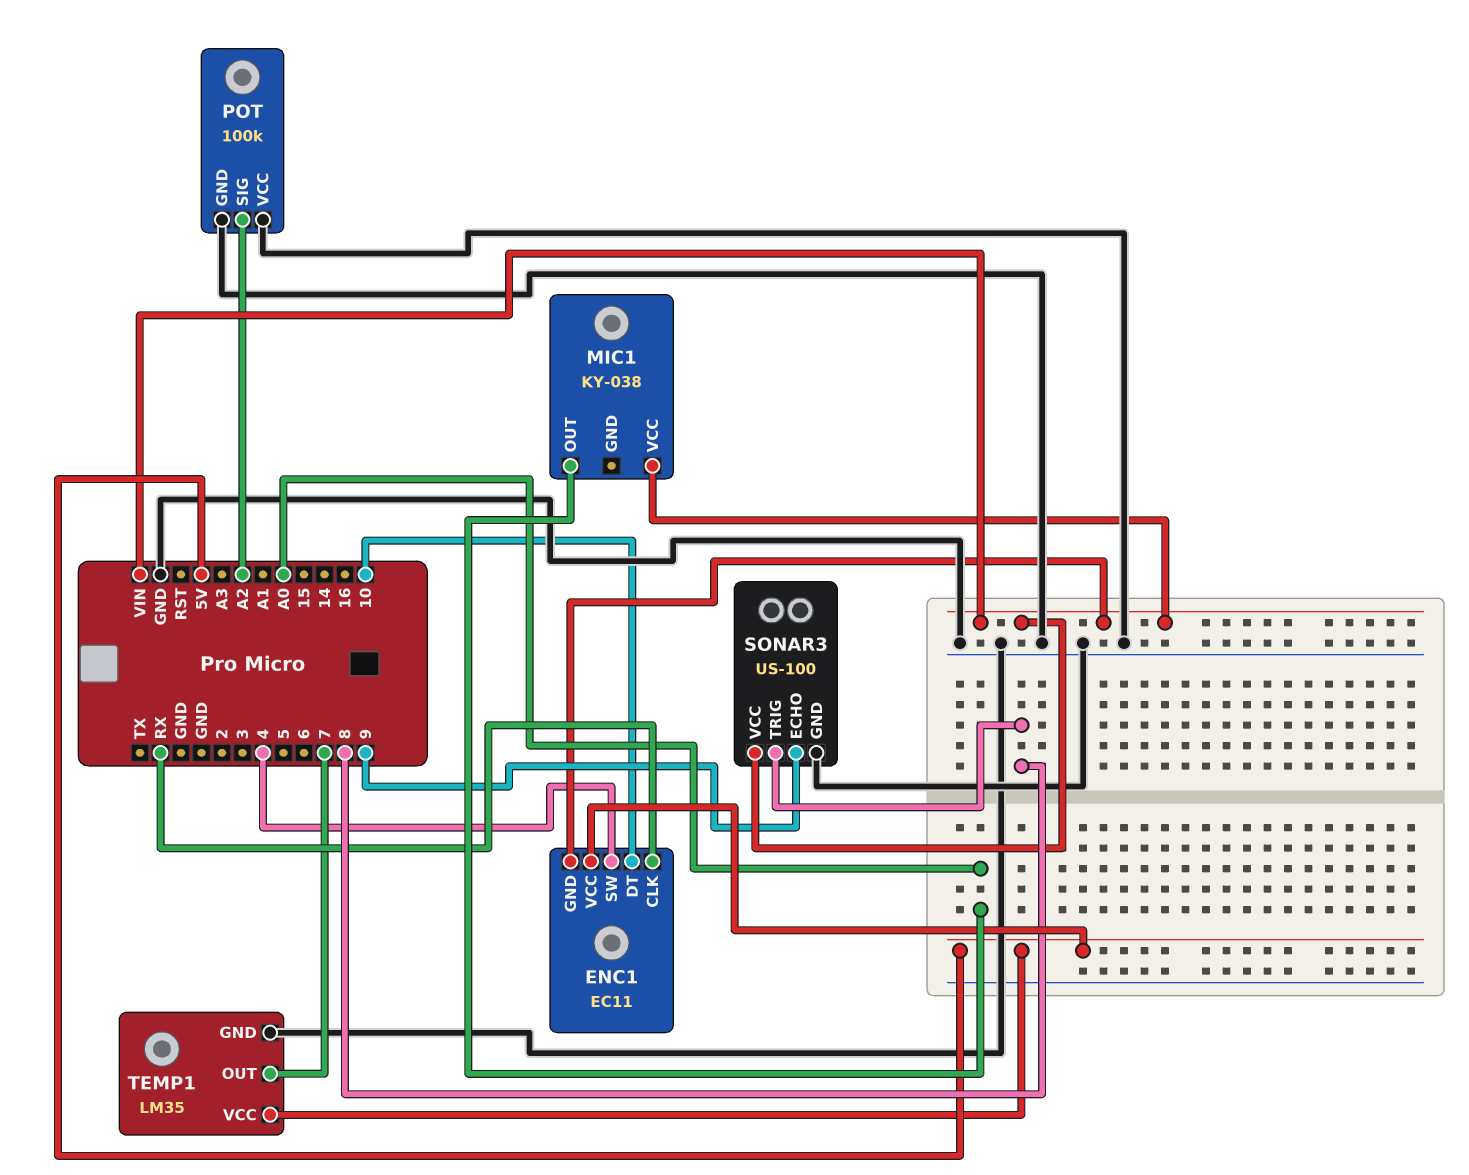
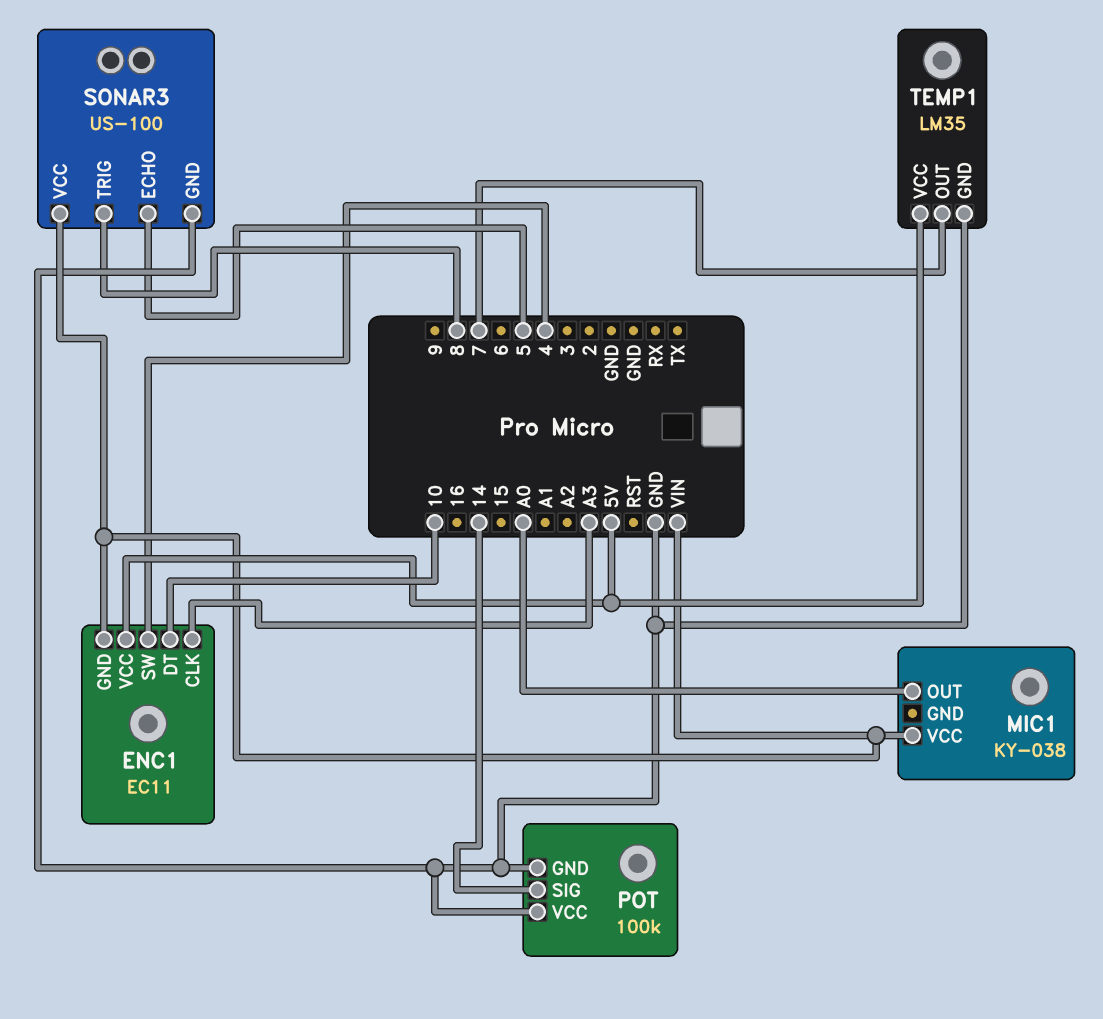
ENC1 pin CLK: RX -> A3
POT pin SIG: A2 -> 14
SONAR3 pin ECHO: 9 -> 5

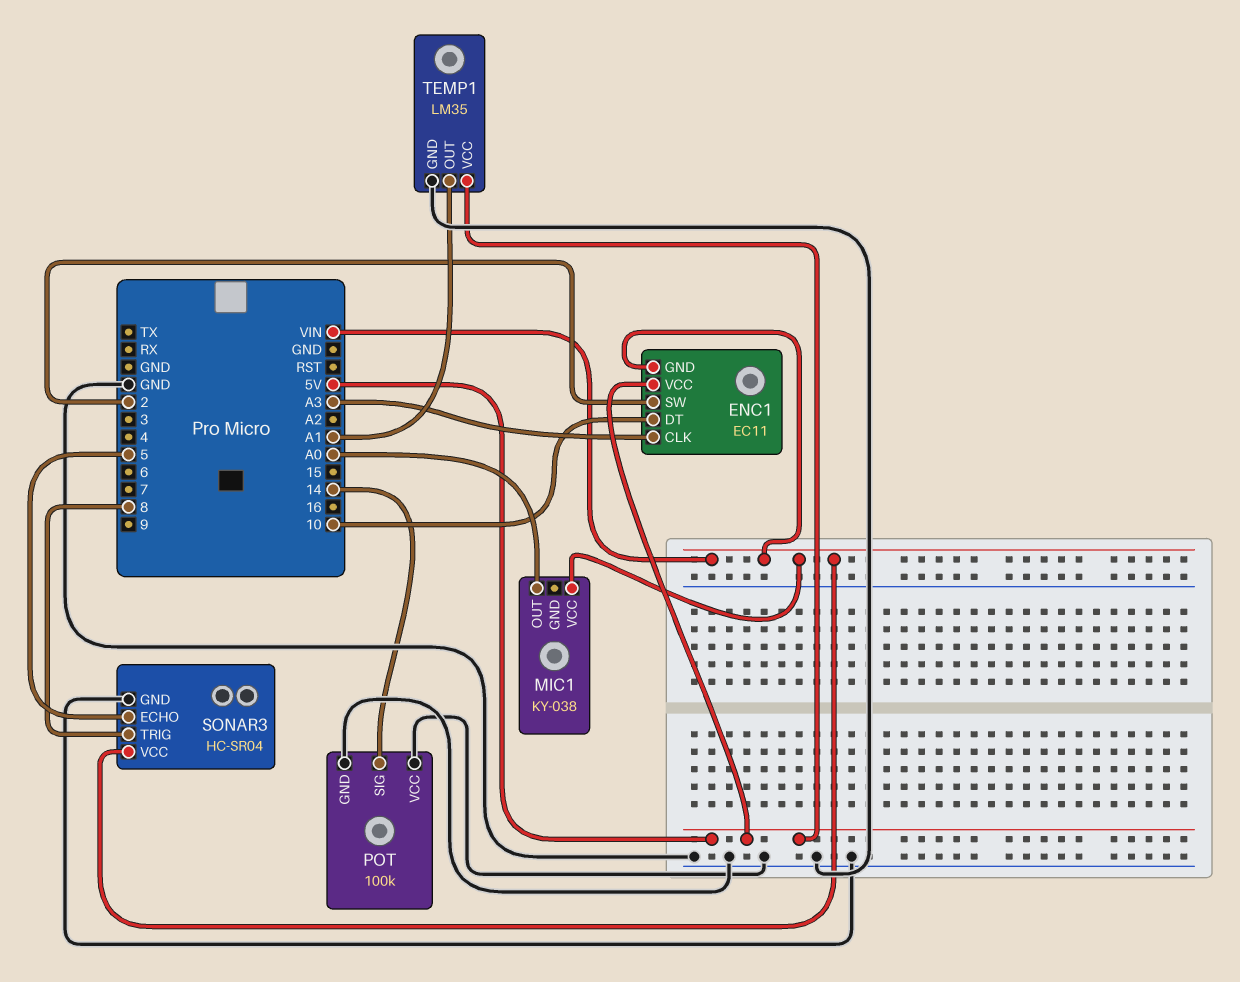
ENC1 pin SW: 4 -> 2
SONAR3: US-100 -> HC-SR04
TEMP1 pin OUT: 7 -> A1

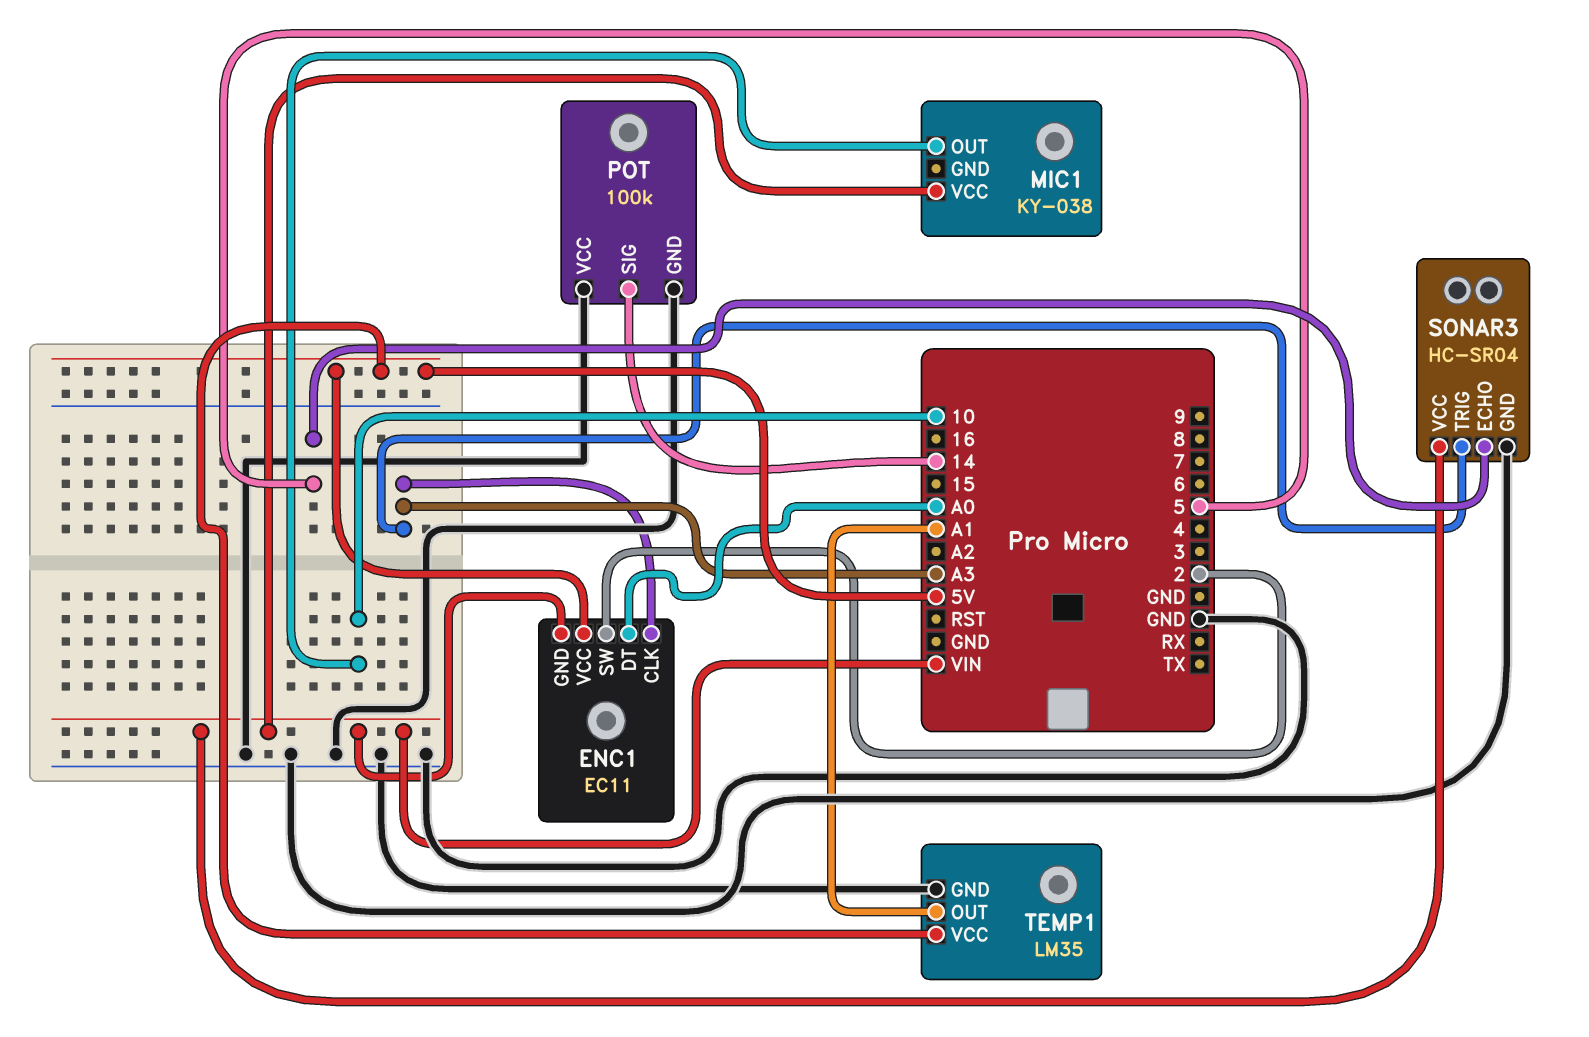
ENC1 pin DT: 10 -> A0
MIC1 pin OUT: A0 -> 10
SONAR3 pin TRIG: 8 -> A3

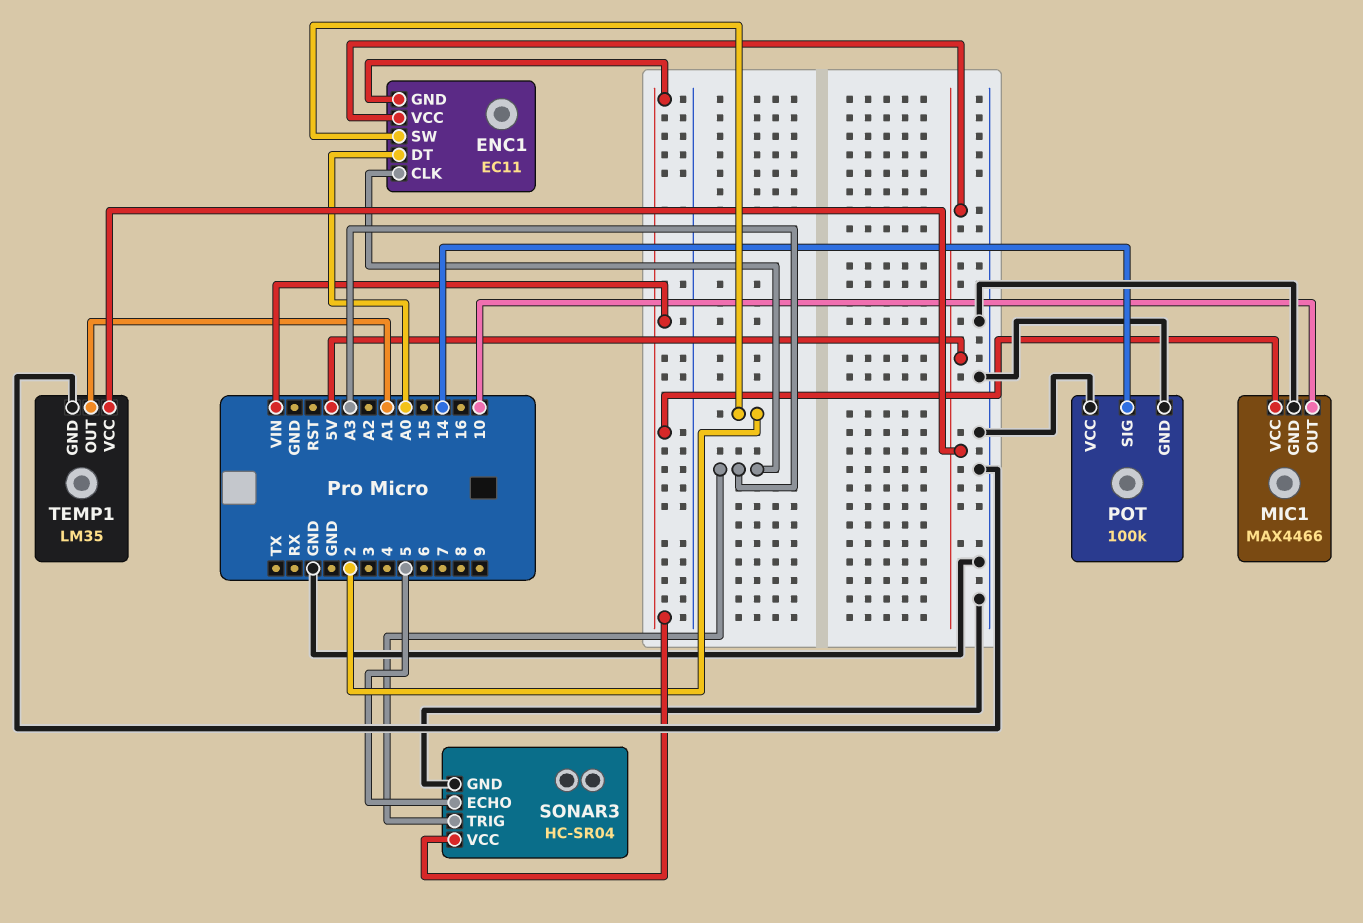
MIC1: KY-038 -> MAX4466
MIC1 pin GND: none -> GND

